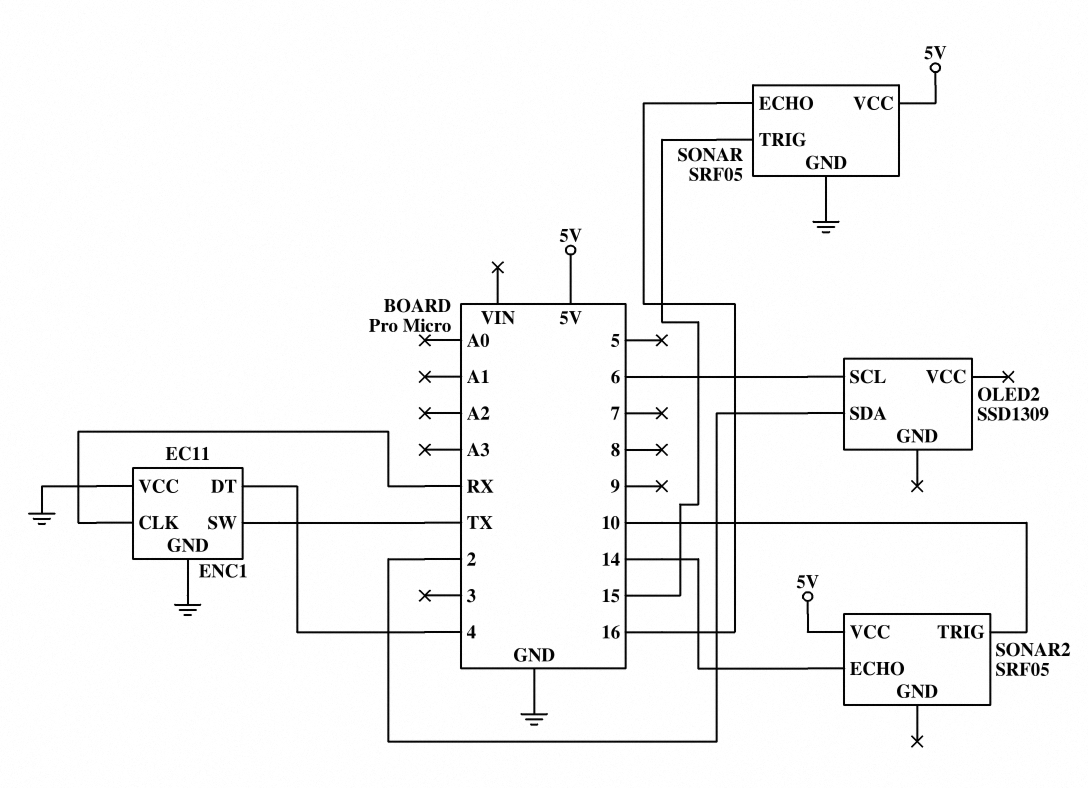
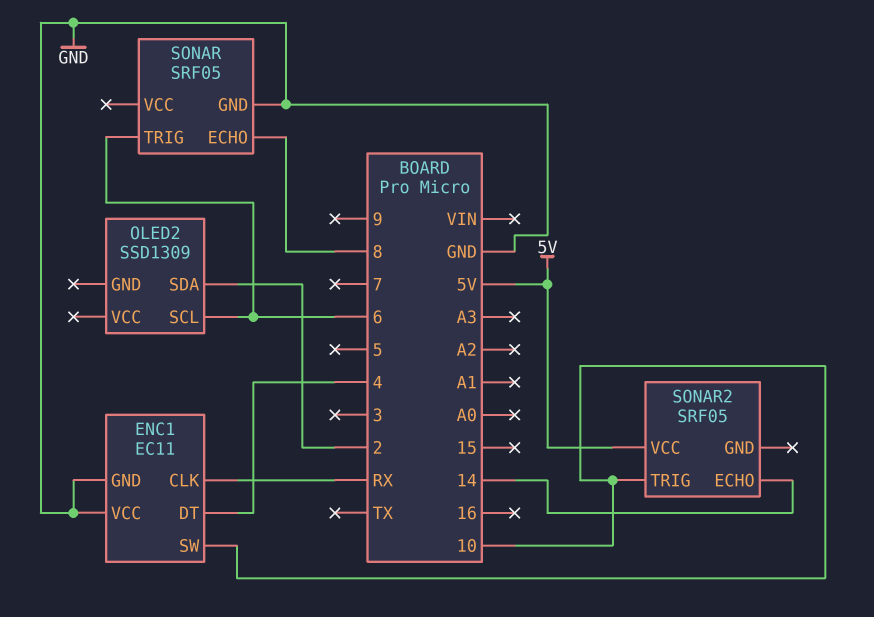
ENC1 pin SW: TX -> 10
SONAR pin ECHO: 16 -> 8
SONAR pin TRIG: 15 -> 6
SONAR pin VCC: 5V -> none

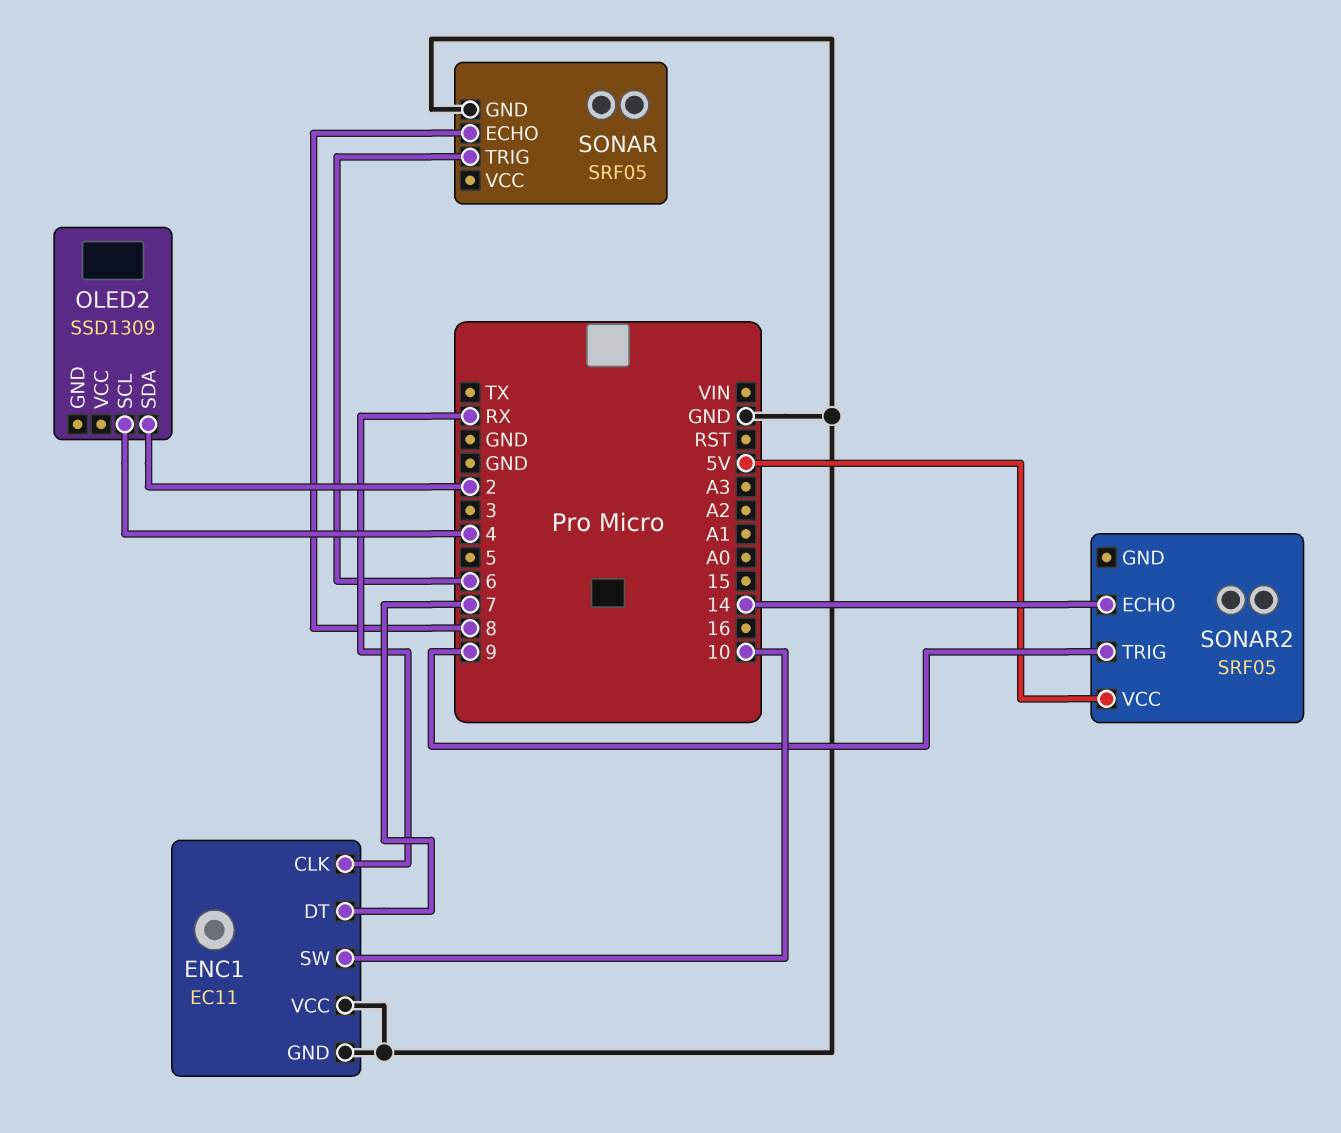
ENC1 pin DT: 4 -> 7
OLED2 pin SCL: 6 -> 4
SONAR2 pin TRIG: 10 -> 9

